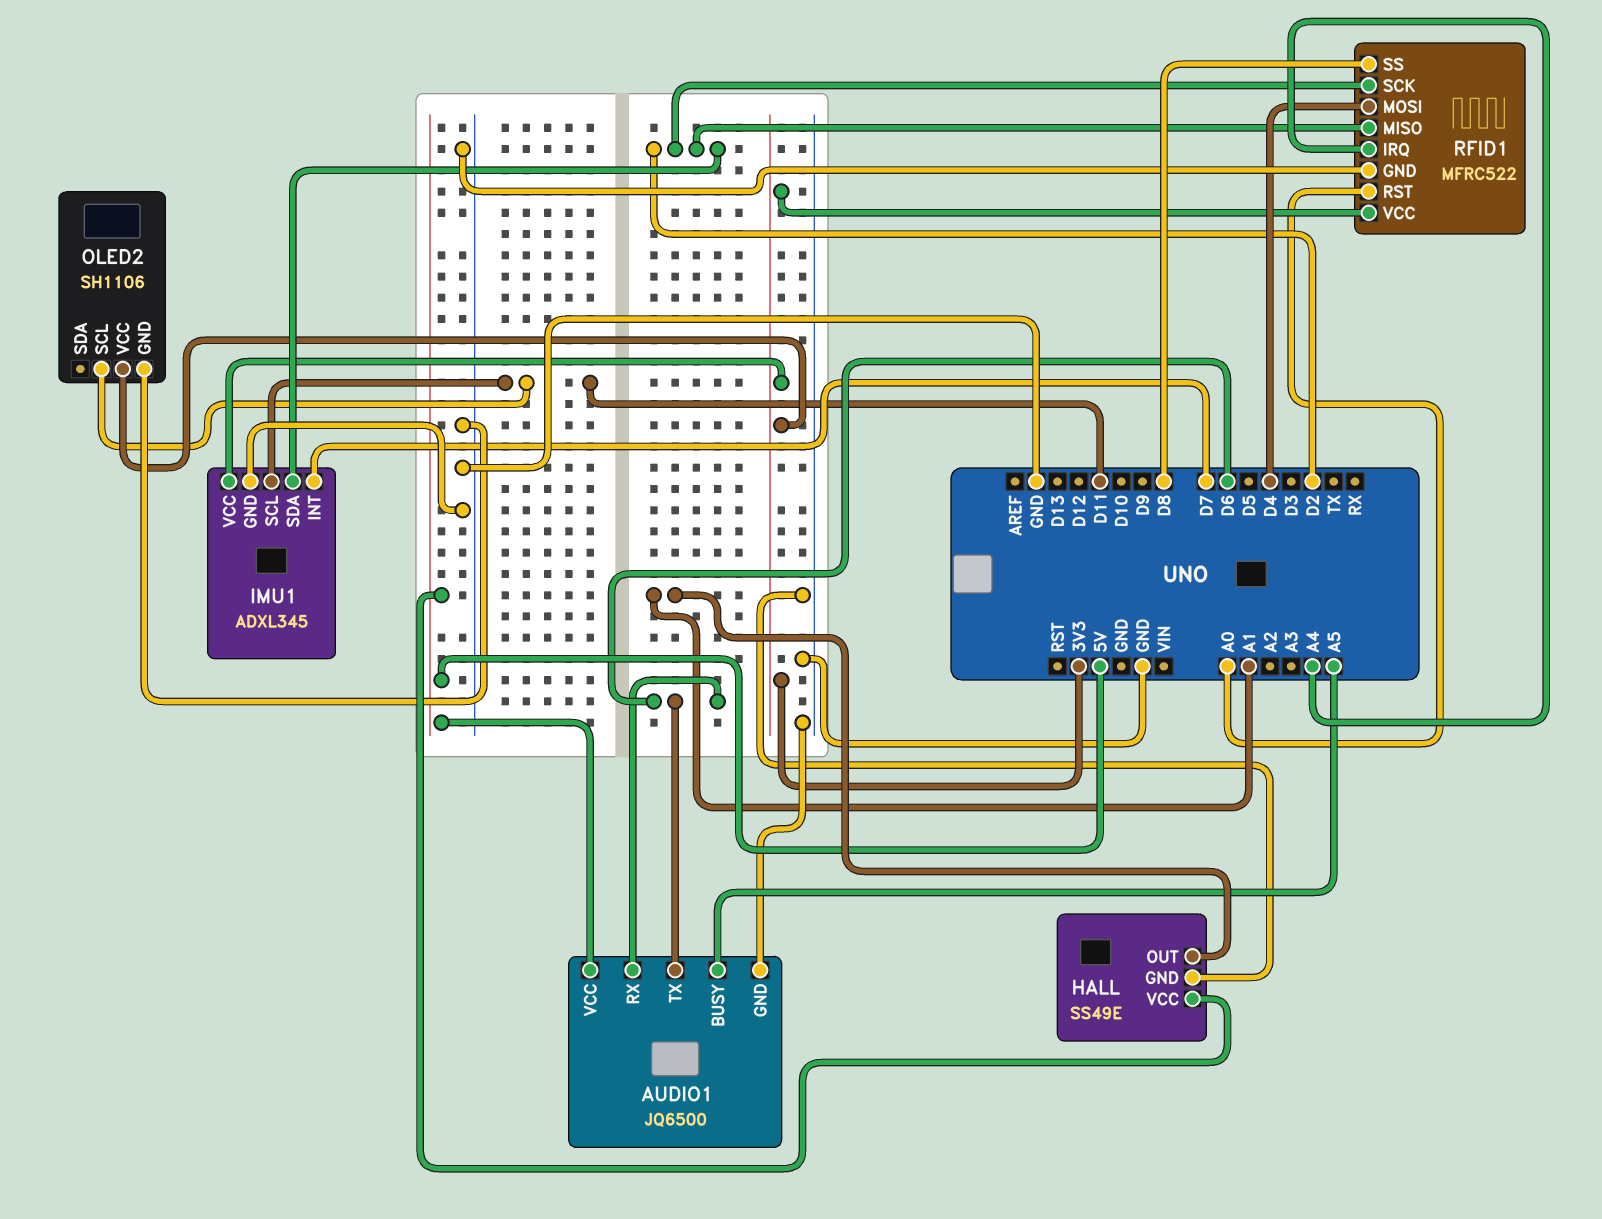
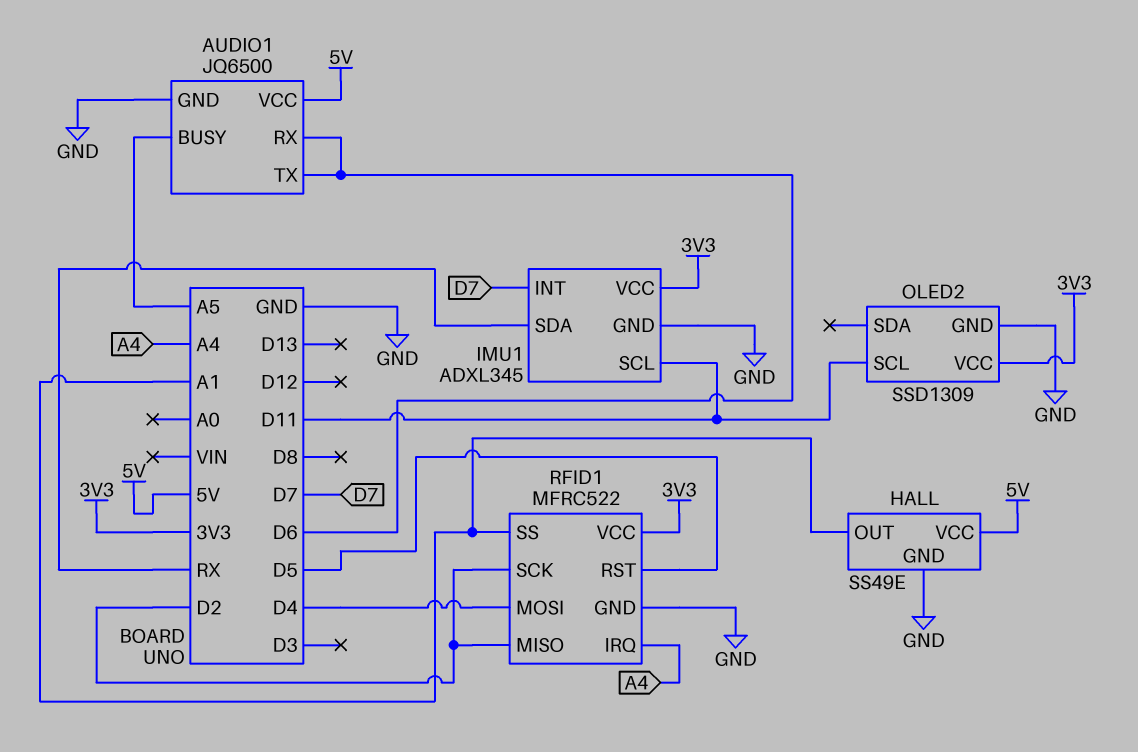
IMU1 pin SDA: D2 -> RX
OLED2: SH1106 -> SSD1309
RFID1 pin RST: A0 -> D5
RFID1 pin SS: D8 -> A1

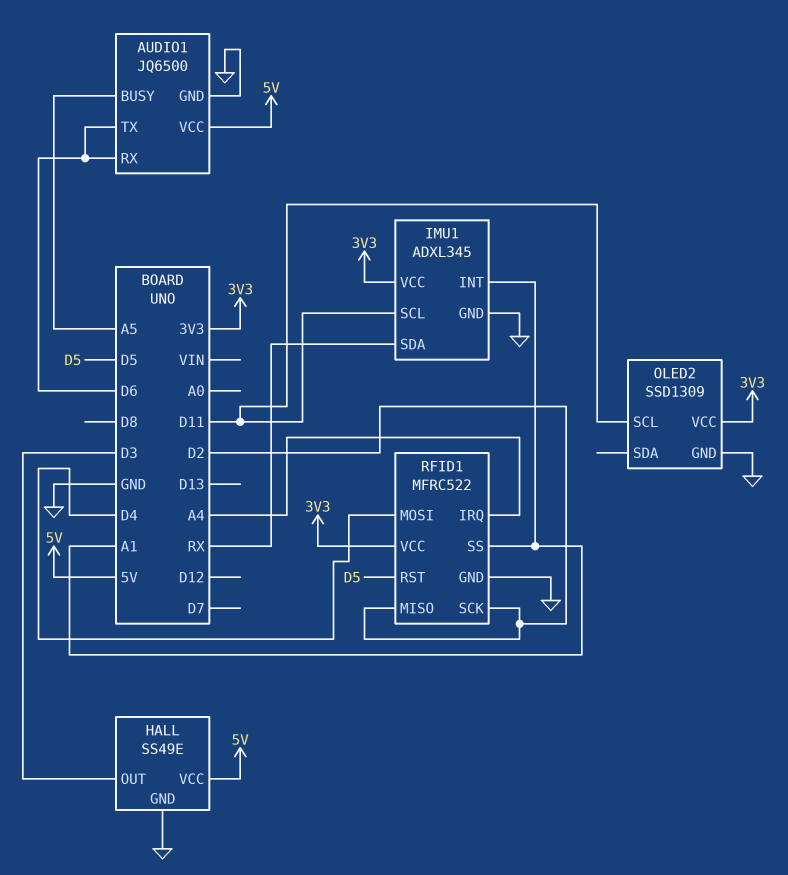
HALL pin OUT: A1 -> D3
IMU1 pin INT: D7 -> A1

